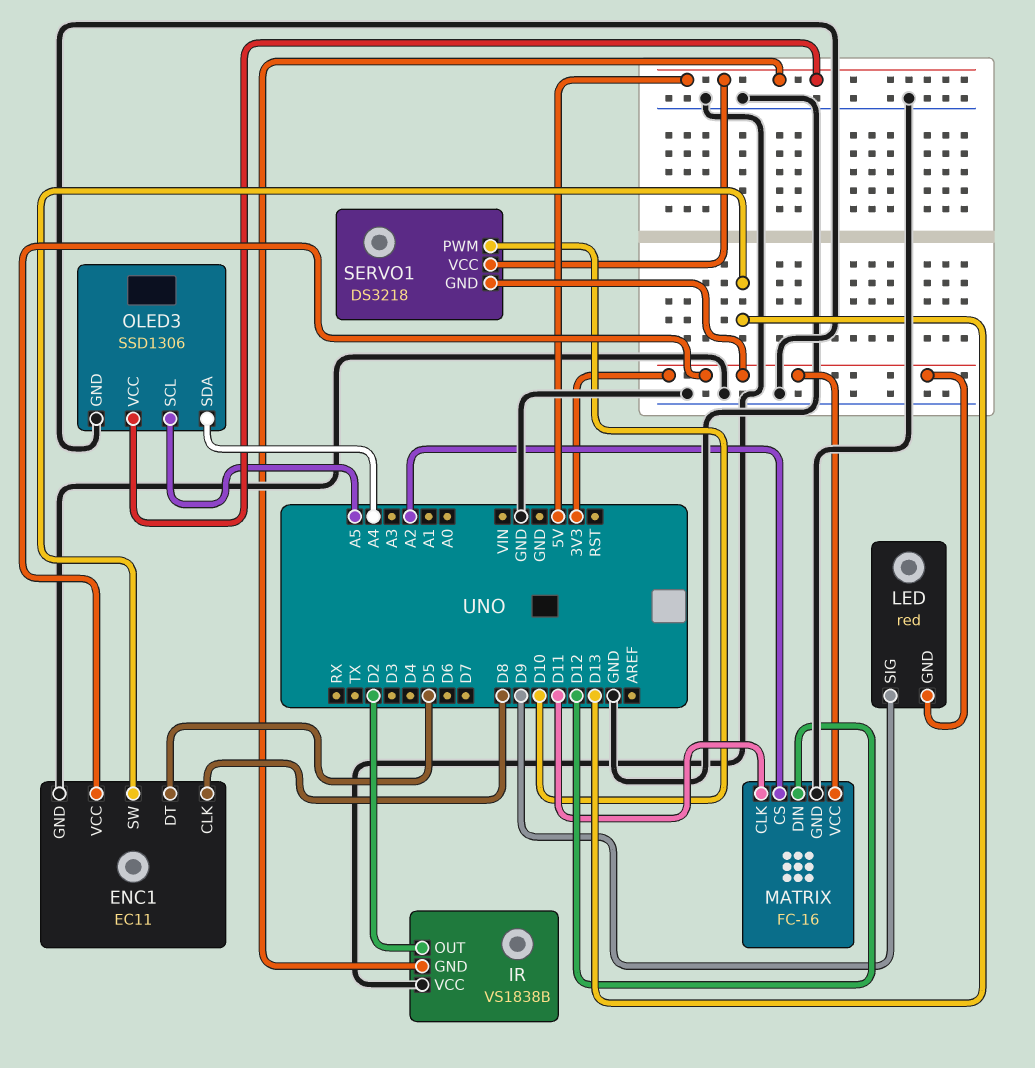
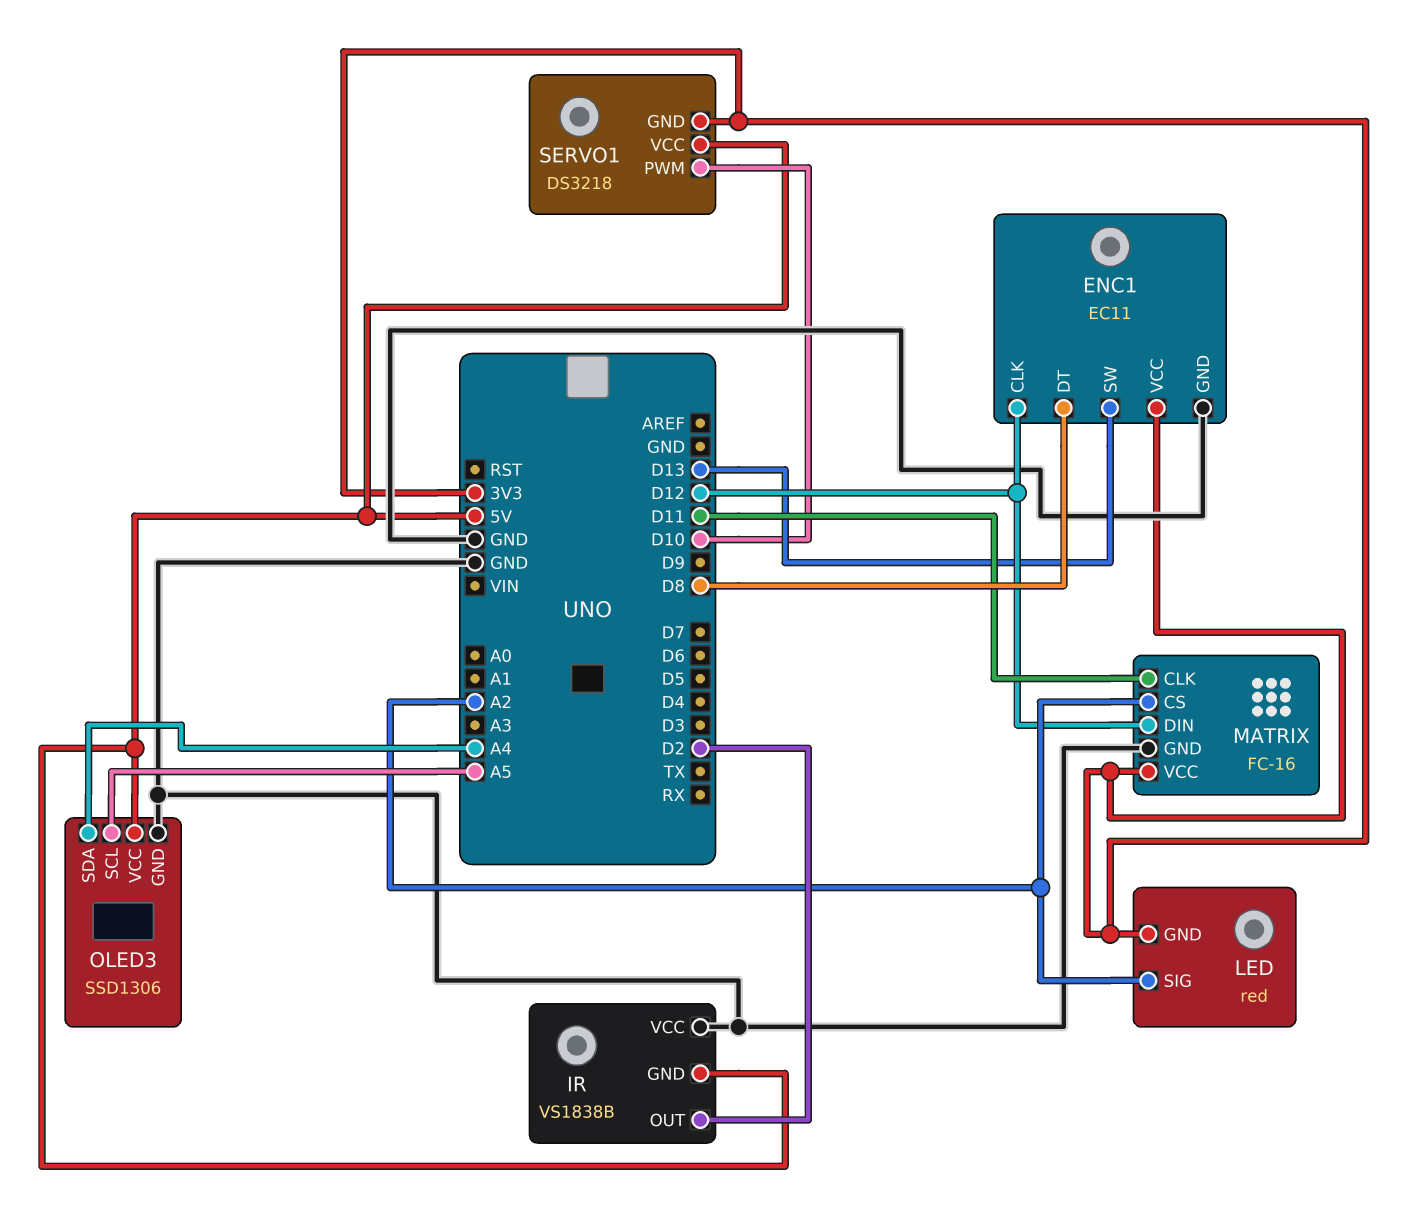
ENC1 pin CLK: D8 -> D12
ENC1 pin DT: D5 -> D8
LED pin SIG: D9 -> A2

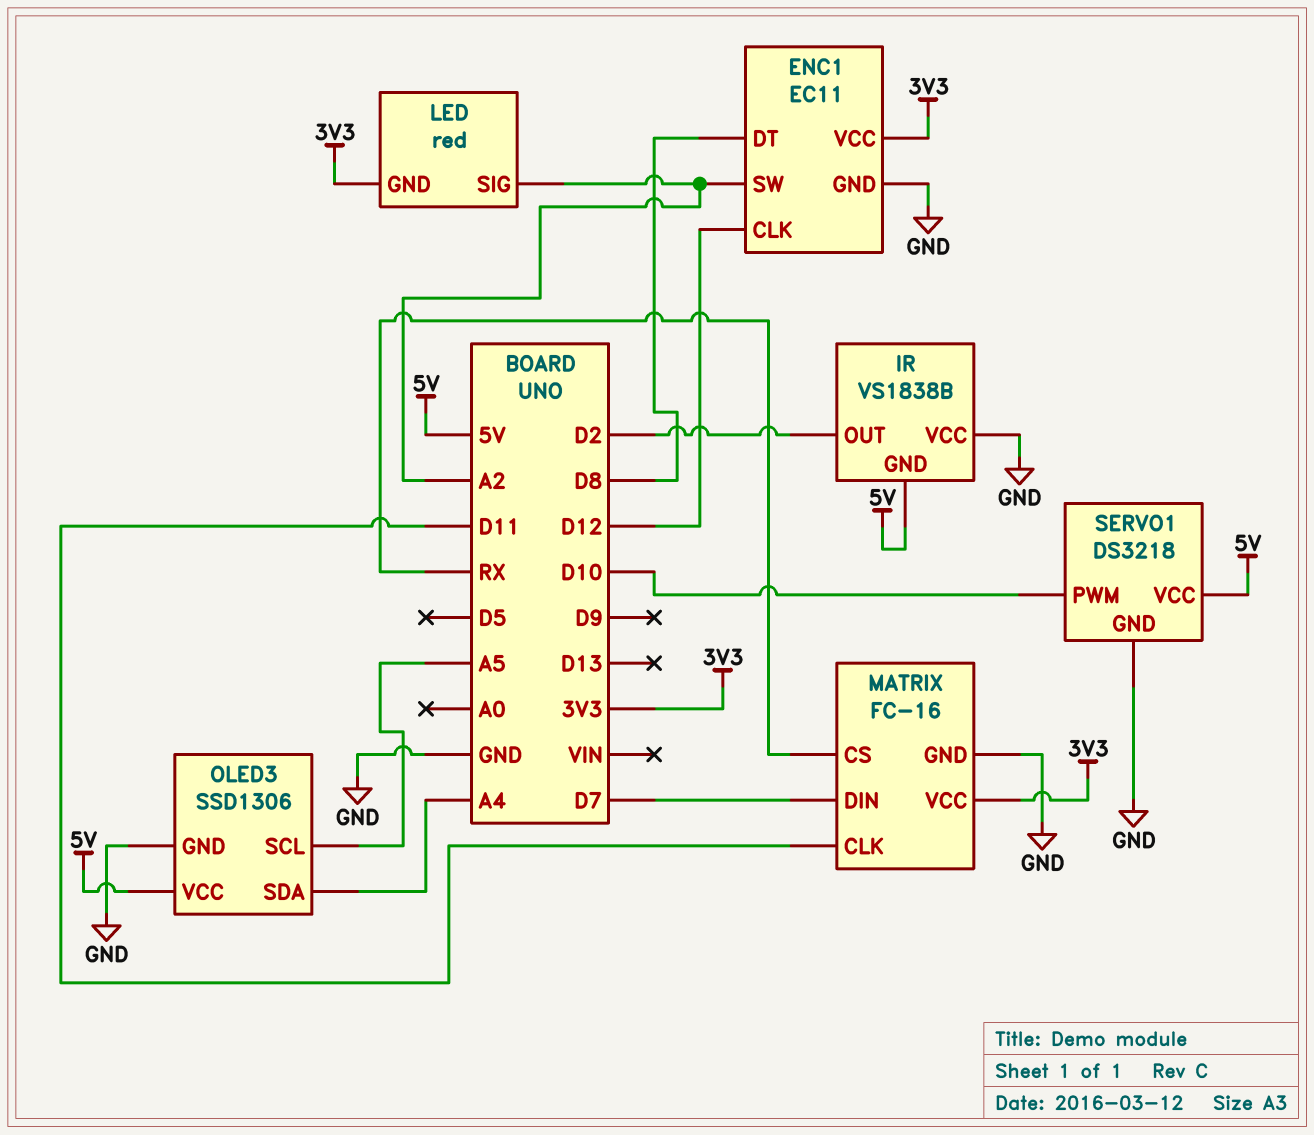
ENC1 pin SW: D13 -> A2
MATRIX pin CS: A2 -> RX
MATRIX pin DIN: D12 -> D7
SERVO1 pin GND: 3V3 -> GND

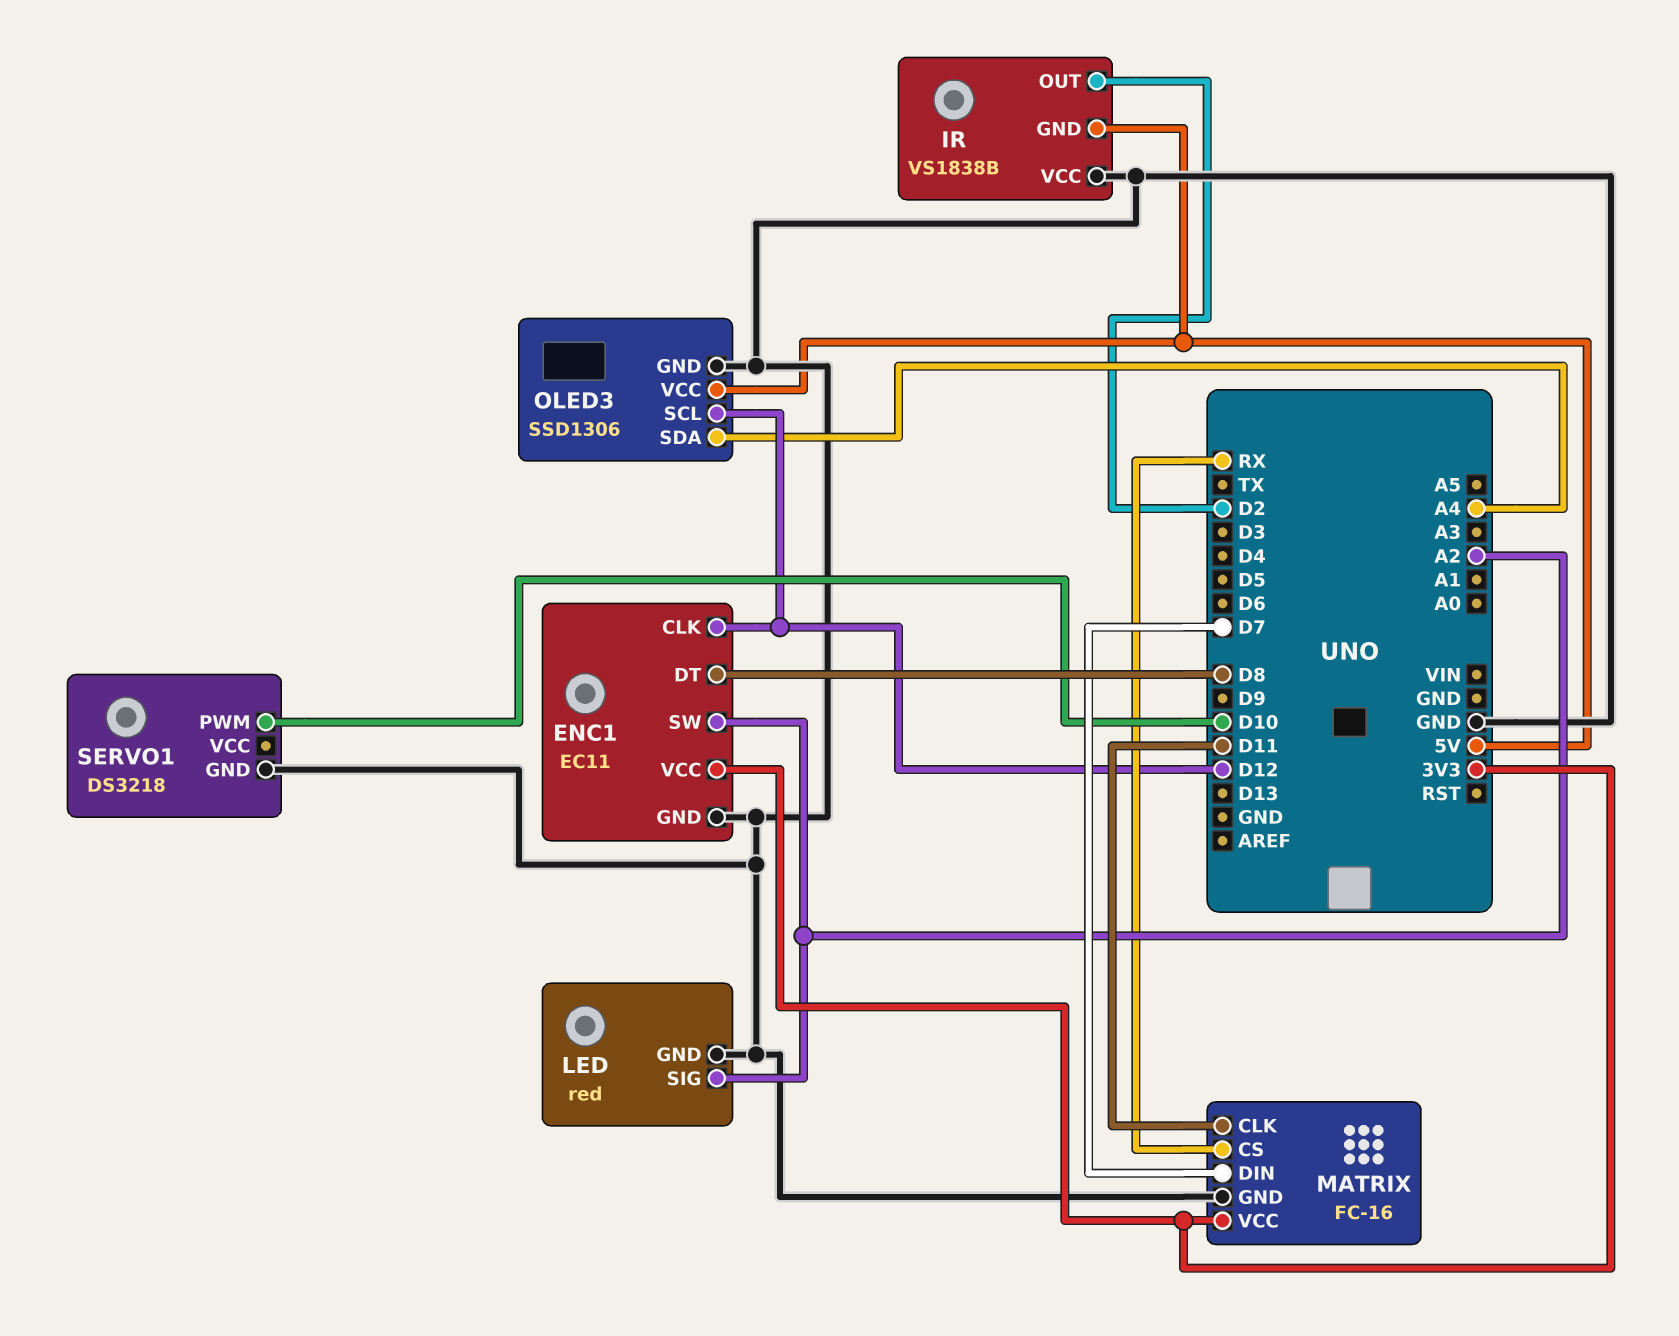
LED pin GND: 3V3 -> GND
OLED3 pin SCL: A5 -> D12
SERVO1 pin VCC: 5V -> none

